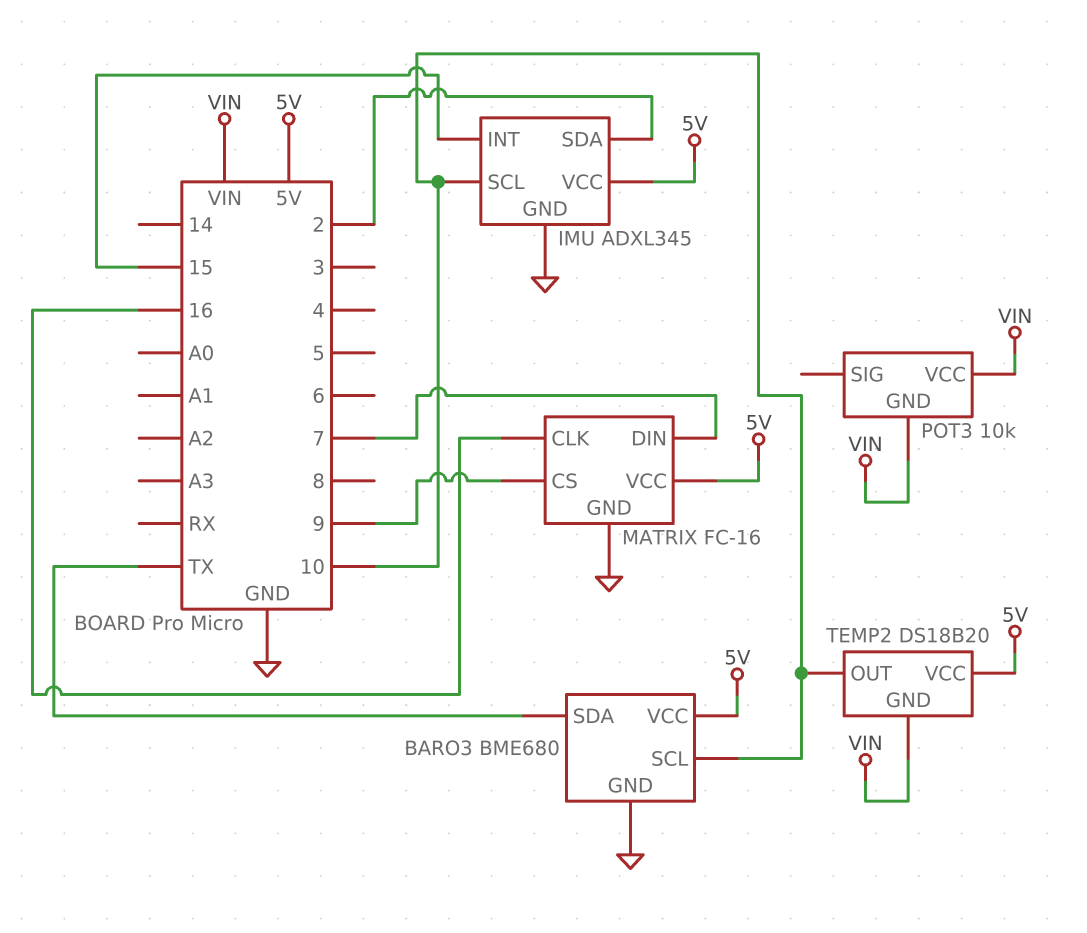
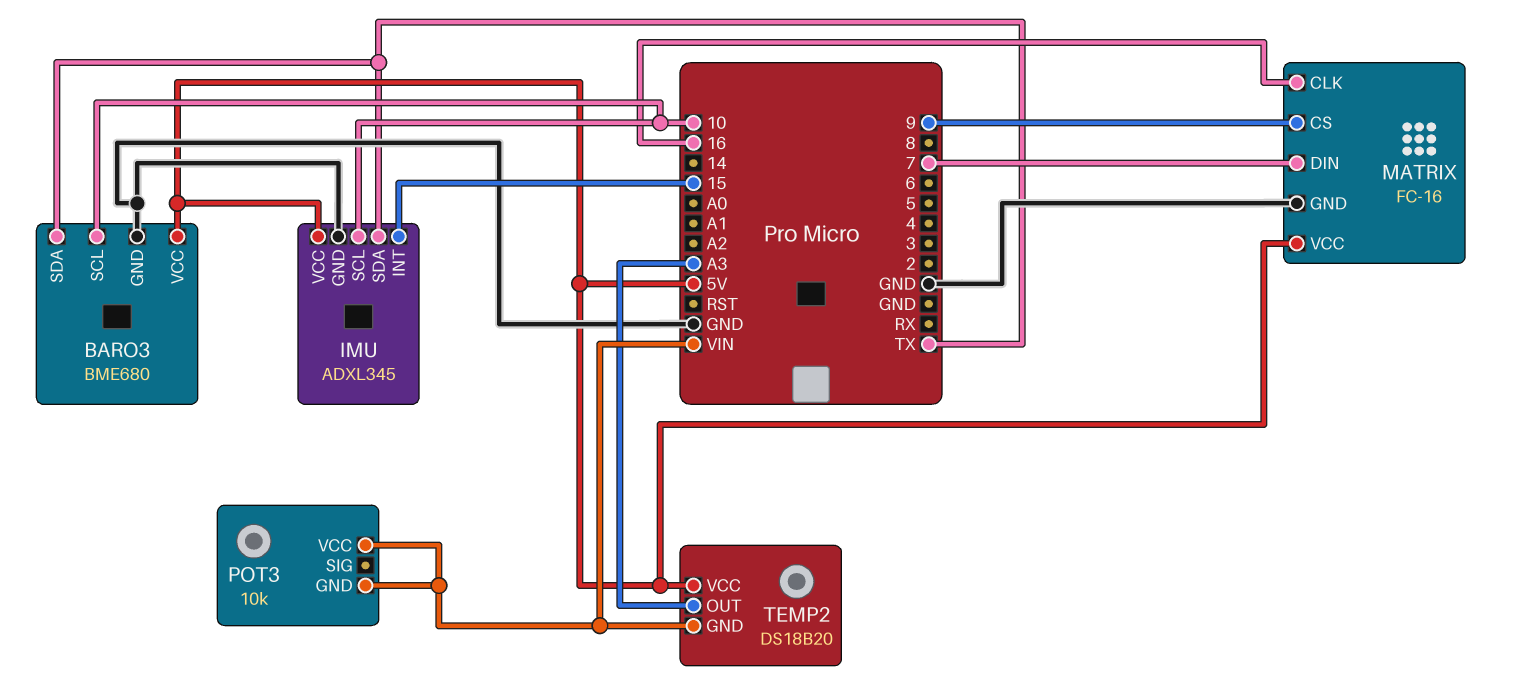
IMU pin SDA: 2 -> TX
TEMP2 pin OUT: 10 -> A3

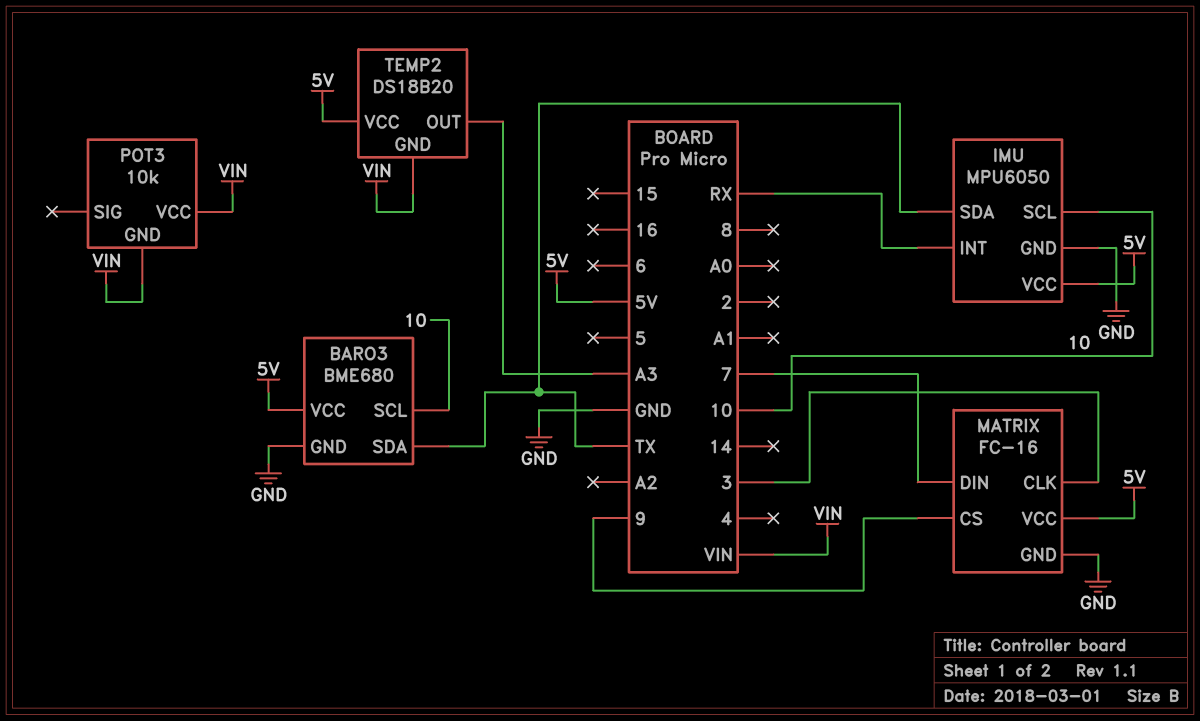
IMU: ADXL345 -> MPU6050
IMU pin INT: 15 -> RX
MATRIX pin CLK: 16 -> 3

